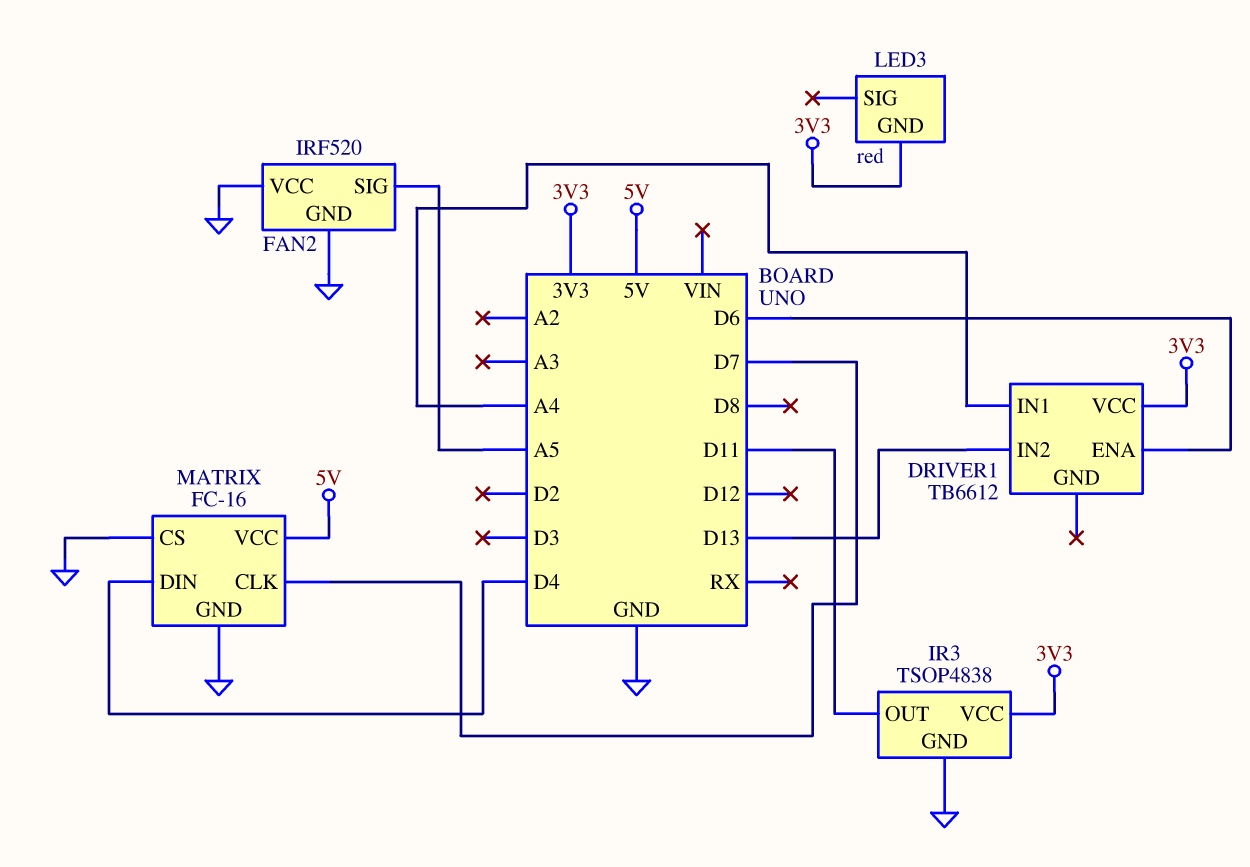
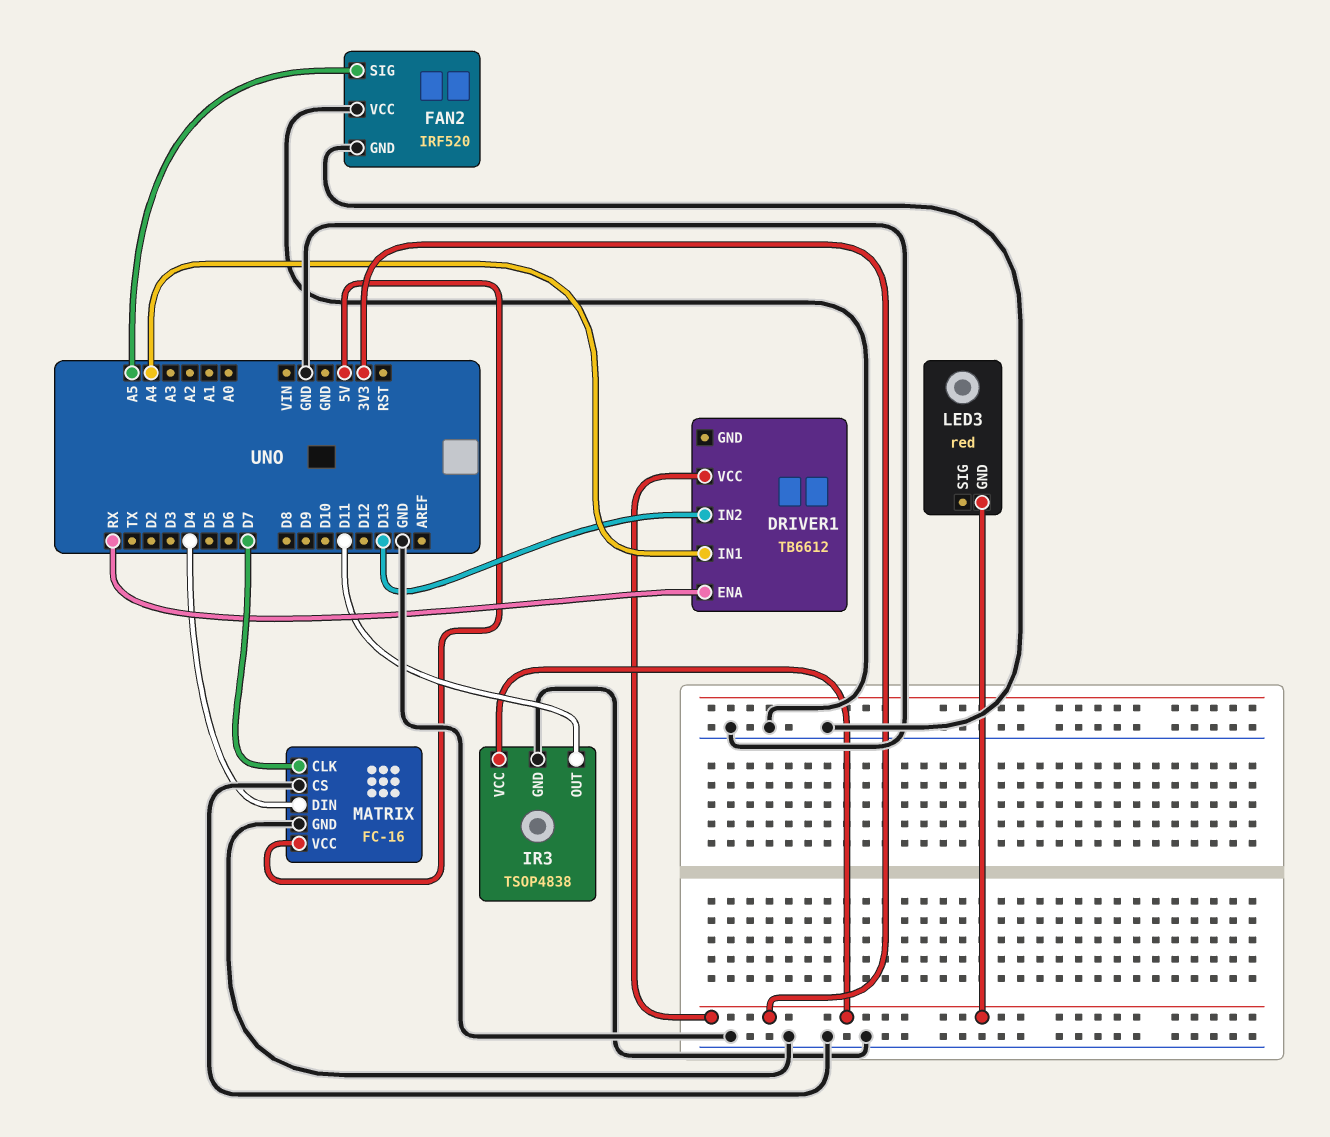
DRIVER1 pin ENA: D6 -> RX

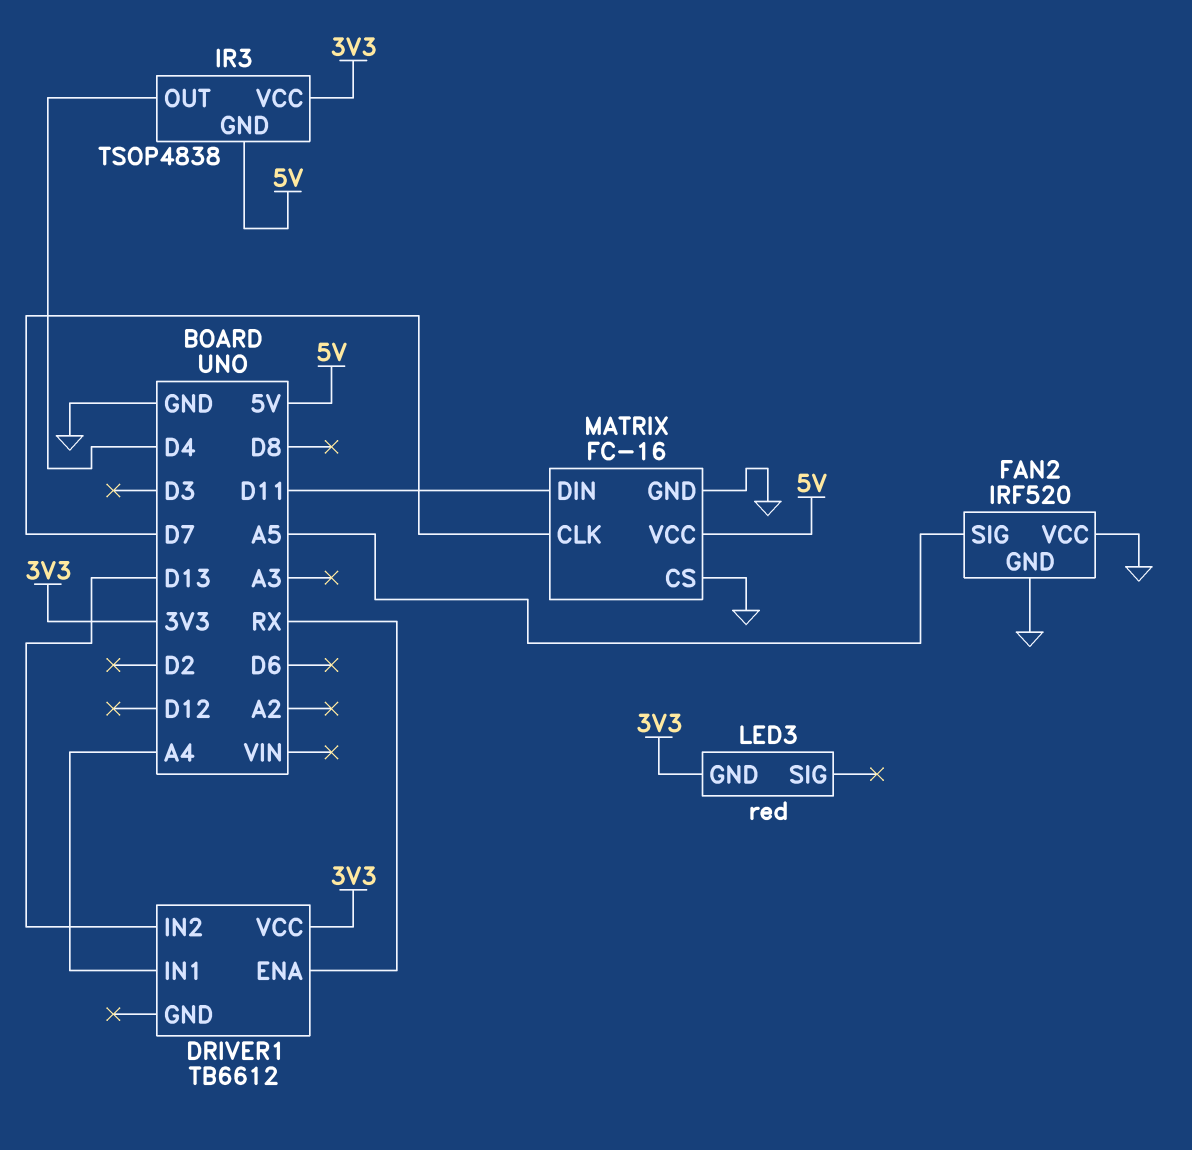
IR3 pin GND: GND -> 5V
IR3 pin OUT: D11 -> D4
MATRIX pin DIN: D4 -> D11

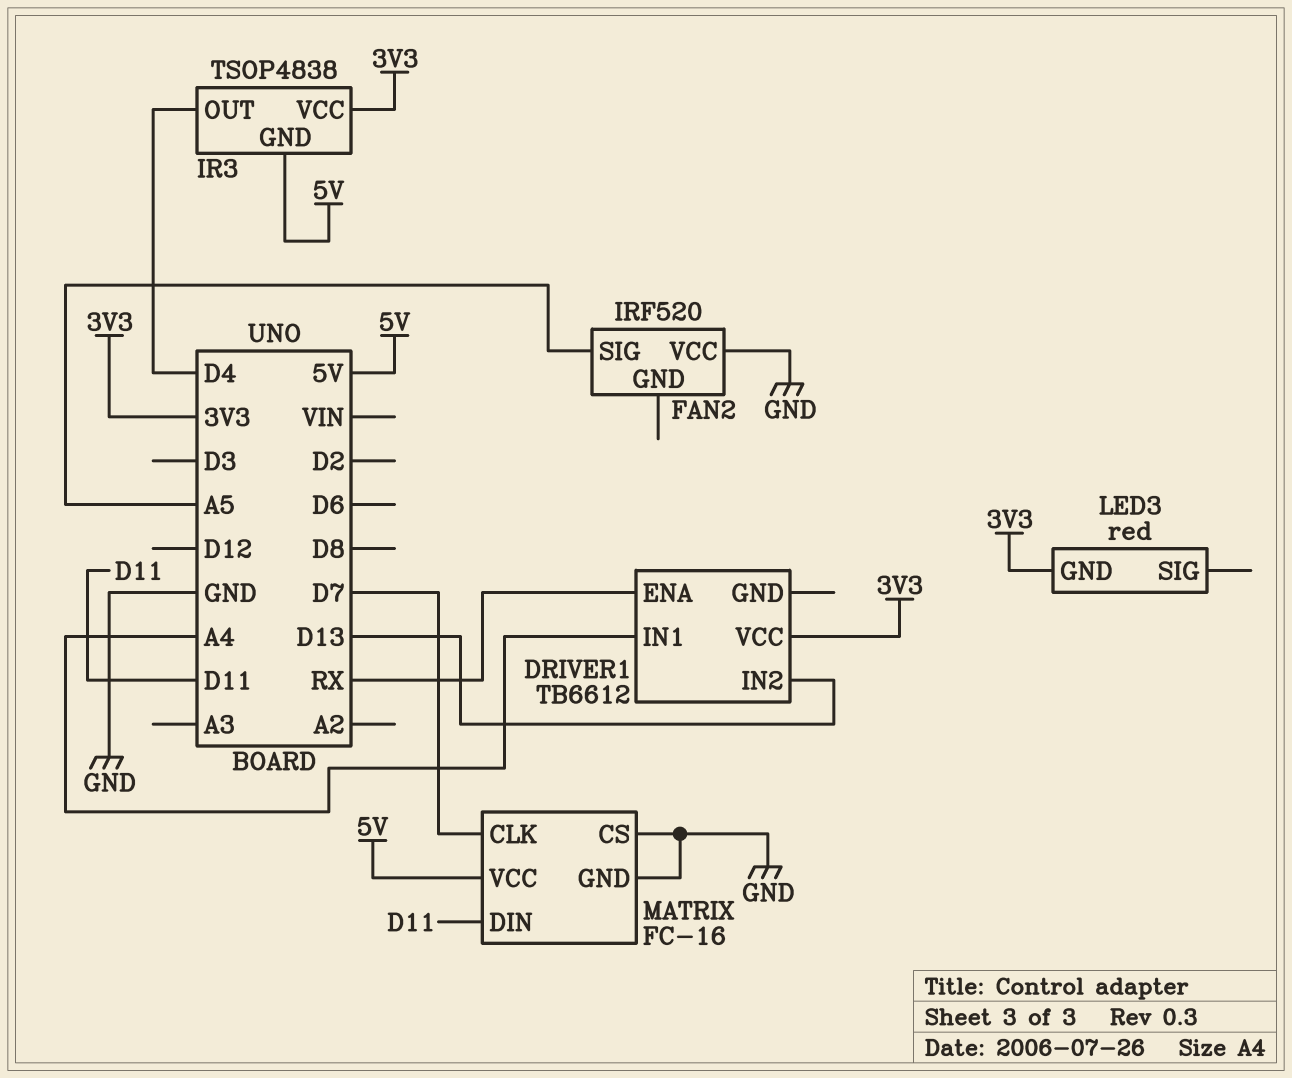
FAN2 pin GND: GND -> none

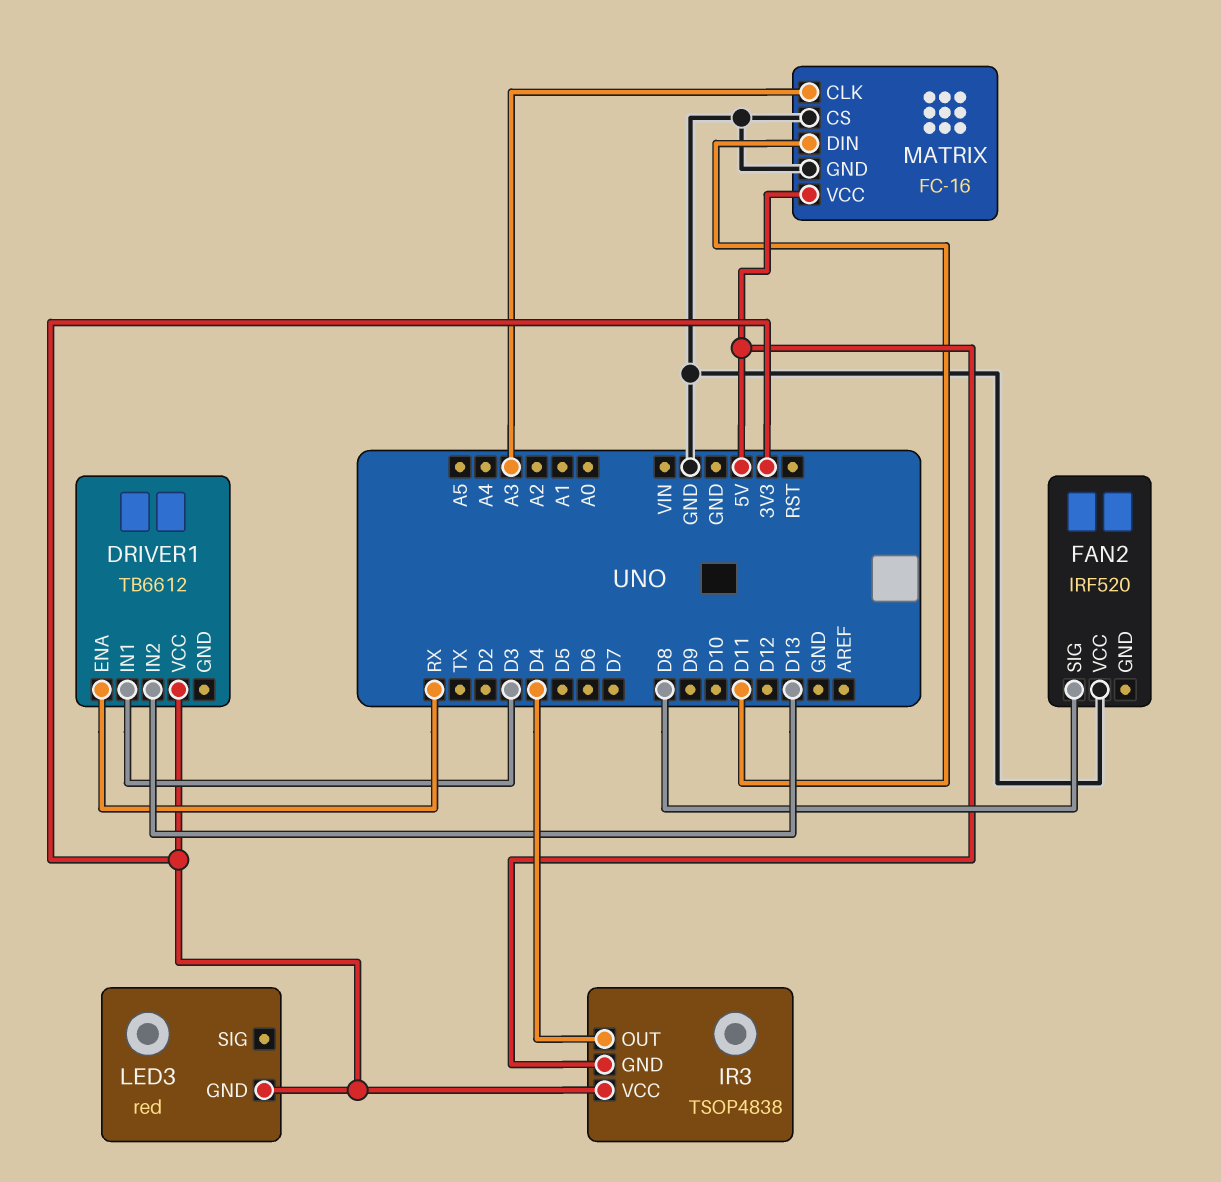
DRIVER1 pin IN1: A4 -> D3
FAN2 pin SIG: A5 -> D8
MATRIX pin CLK: D7 -> A3

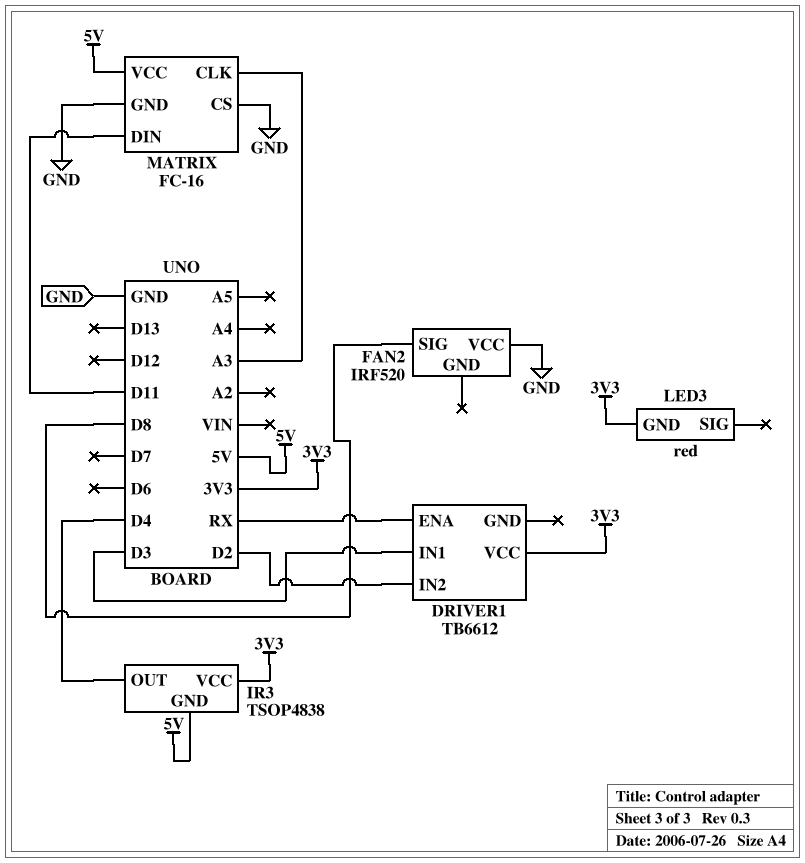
DRIVER1 pin IN2: D13 -> D2

